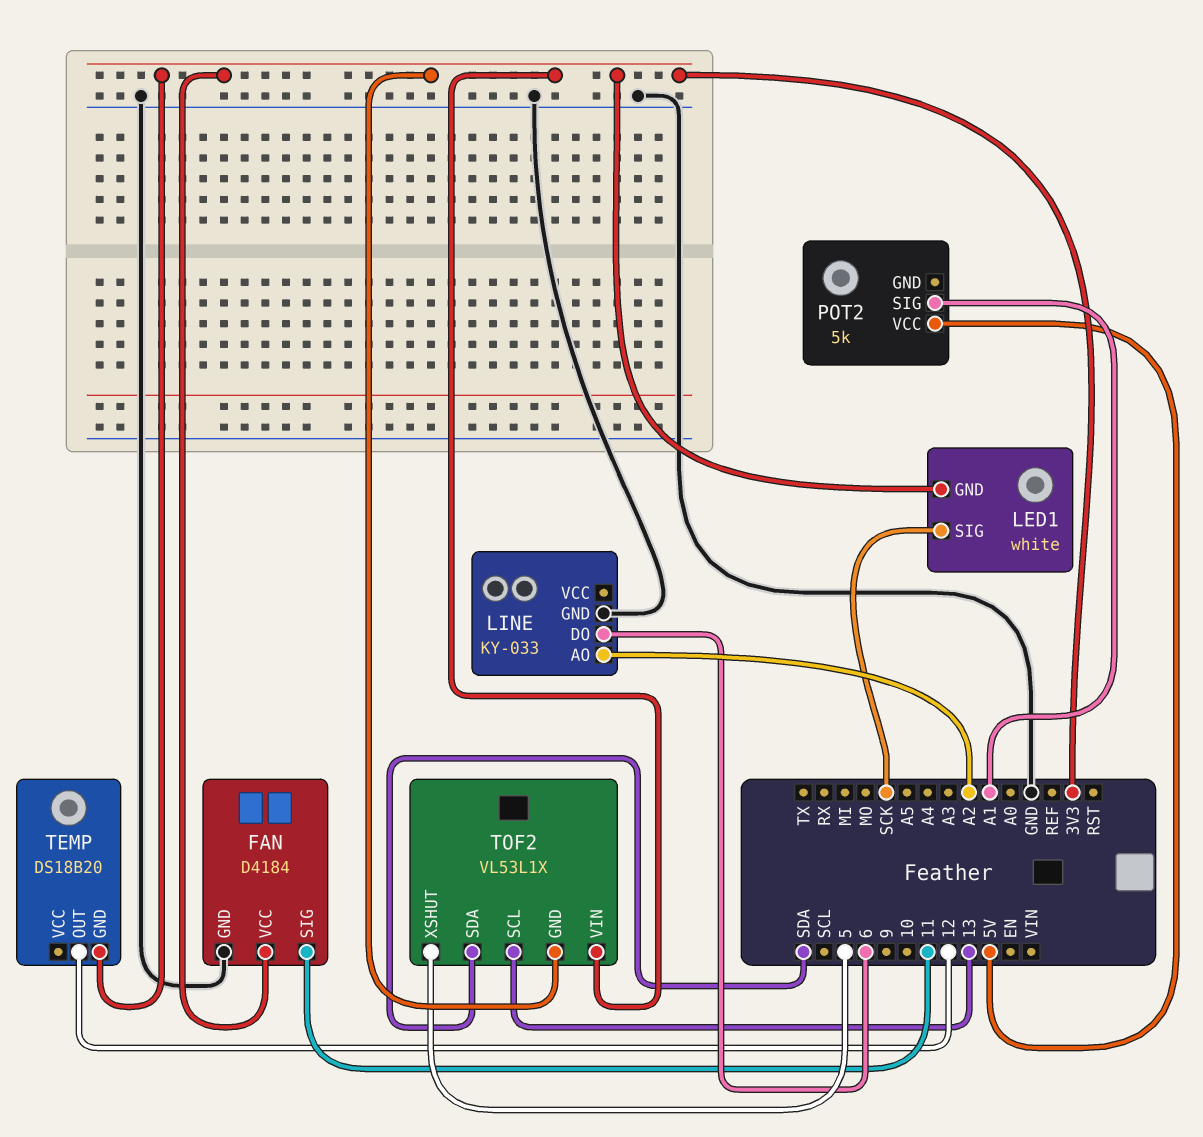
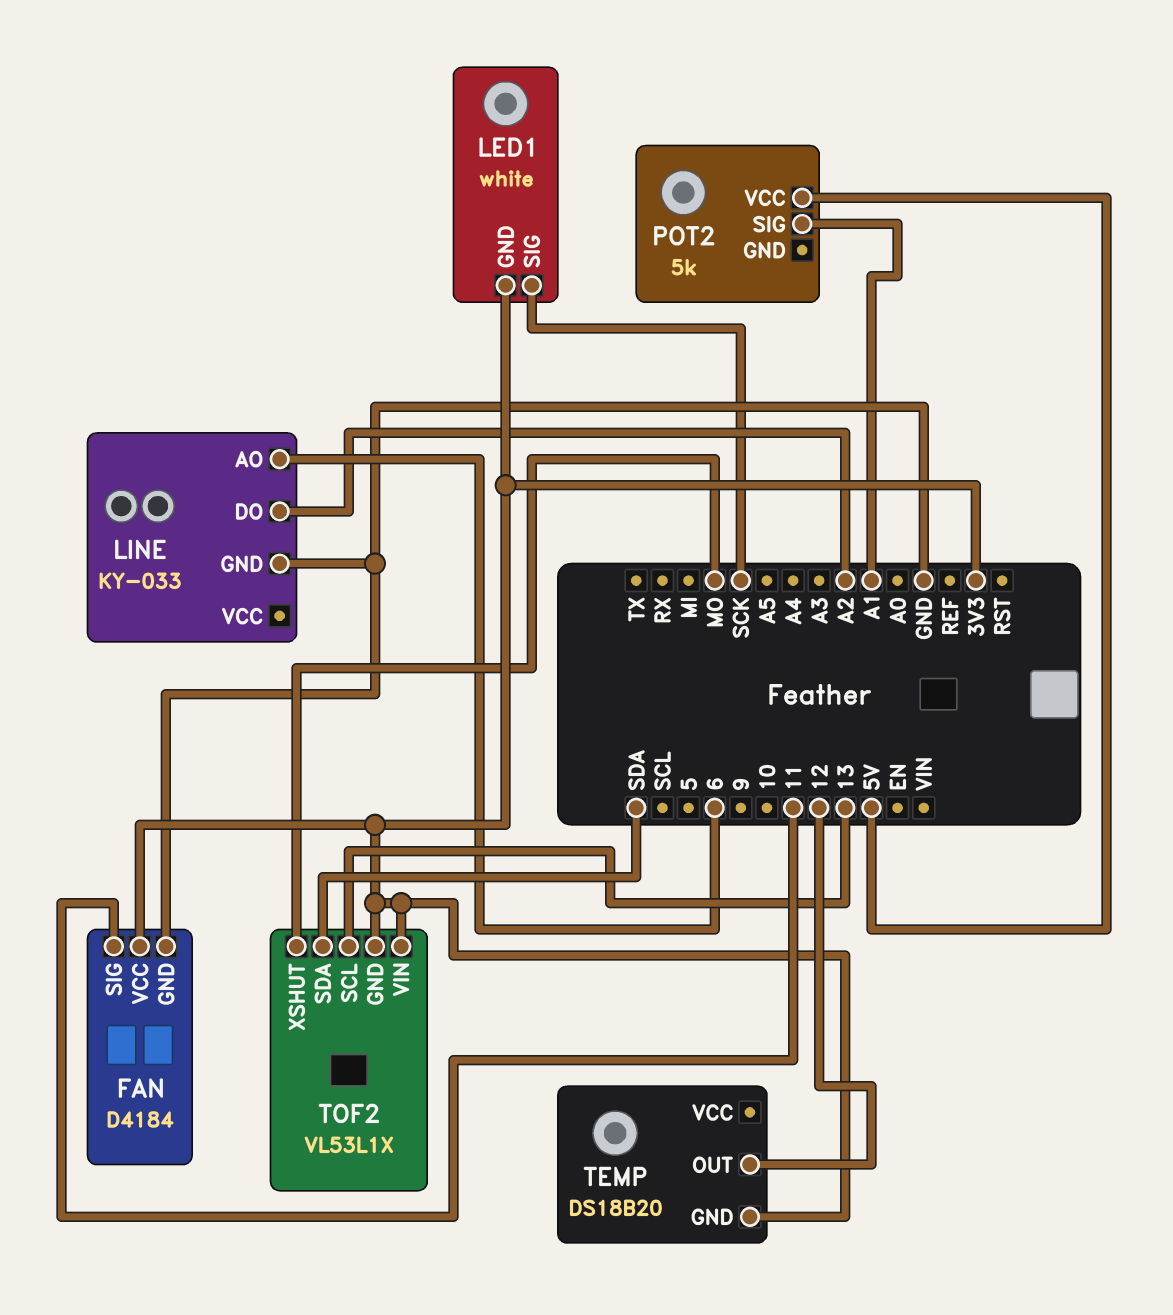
LINE pin AO: A2 -> 6
LINE pin DO: 6 -> A2
TOF2 pin XSHUT: 5 -> MO

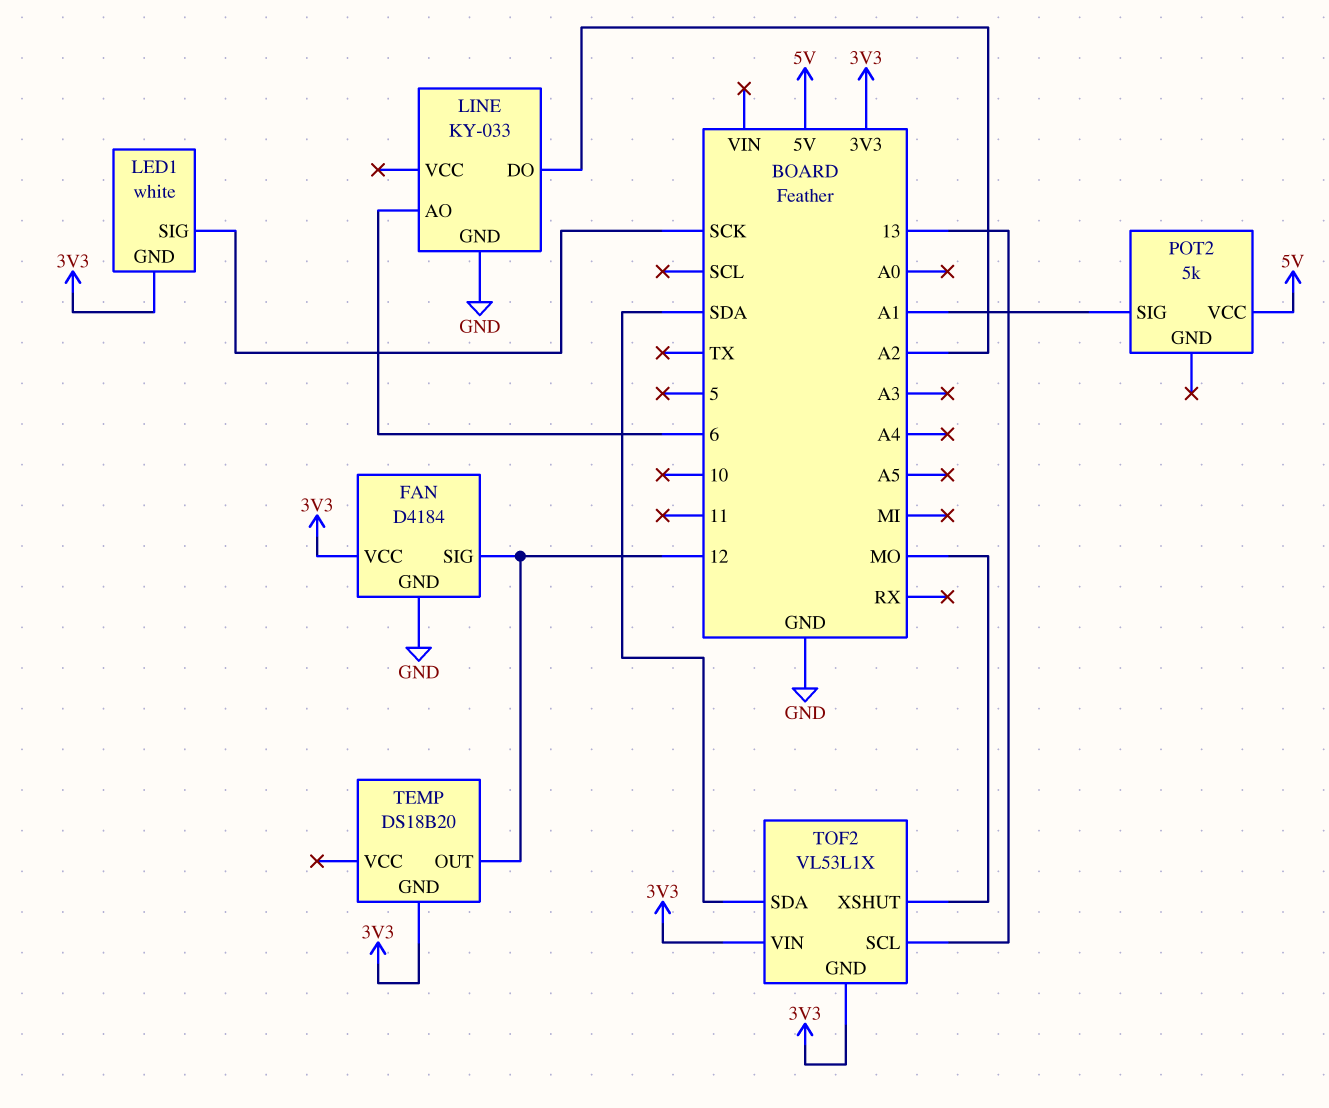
FAN pin SIG: 11 -> 12

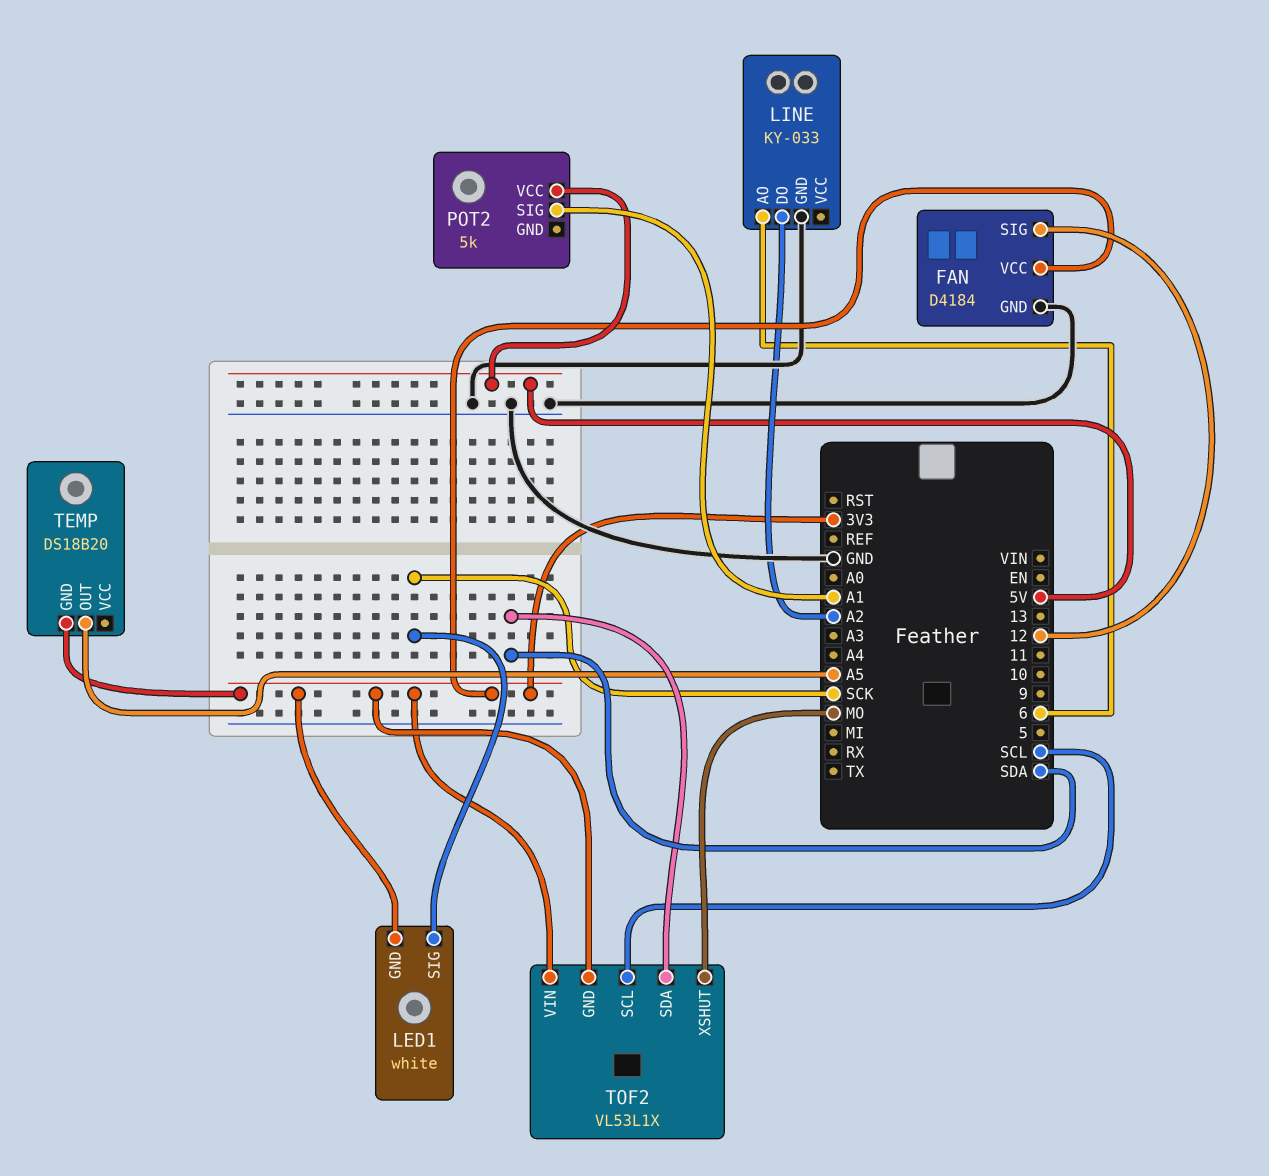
TEMP pin OUT: 12 -> A5
TOF2 pin SCL: 13 -> SCL

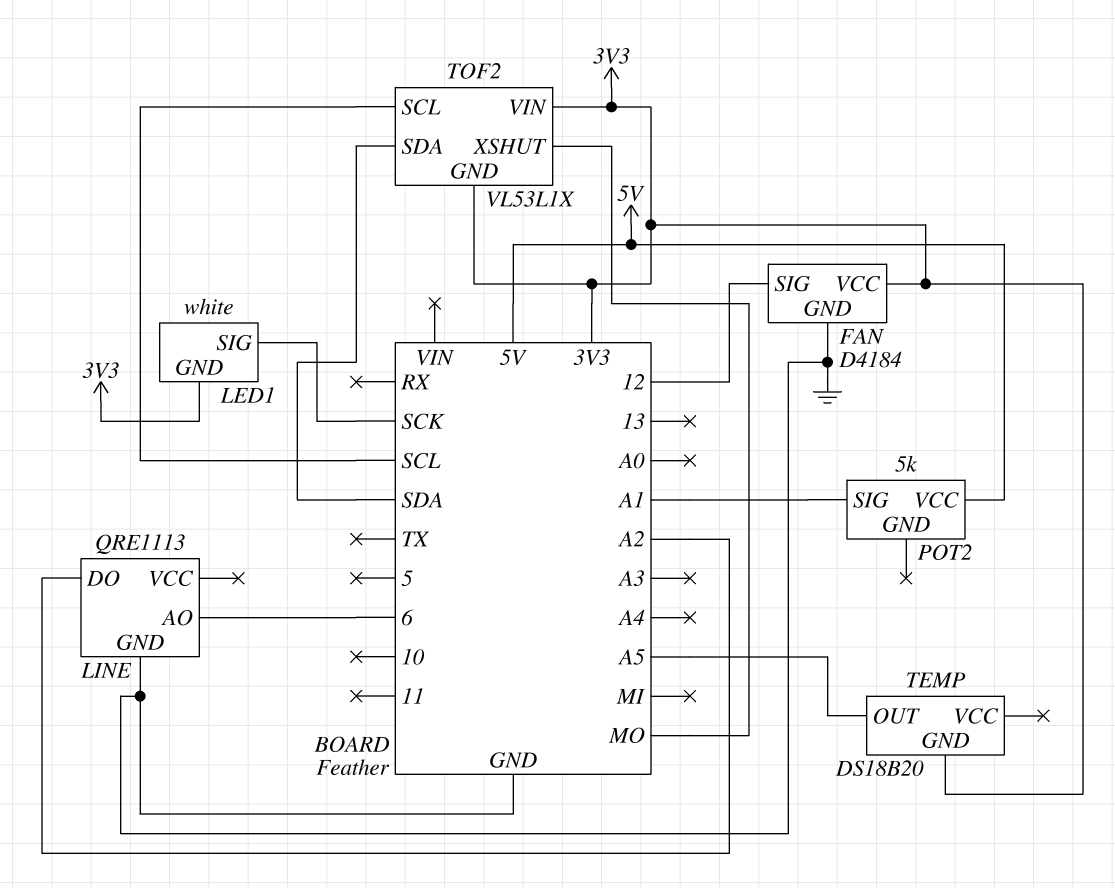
LINE: KY-033 -> QRE1113

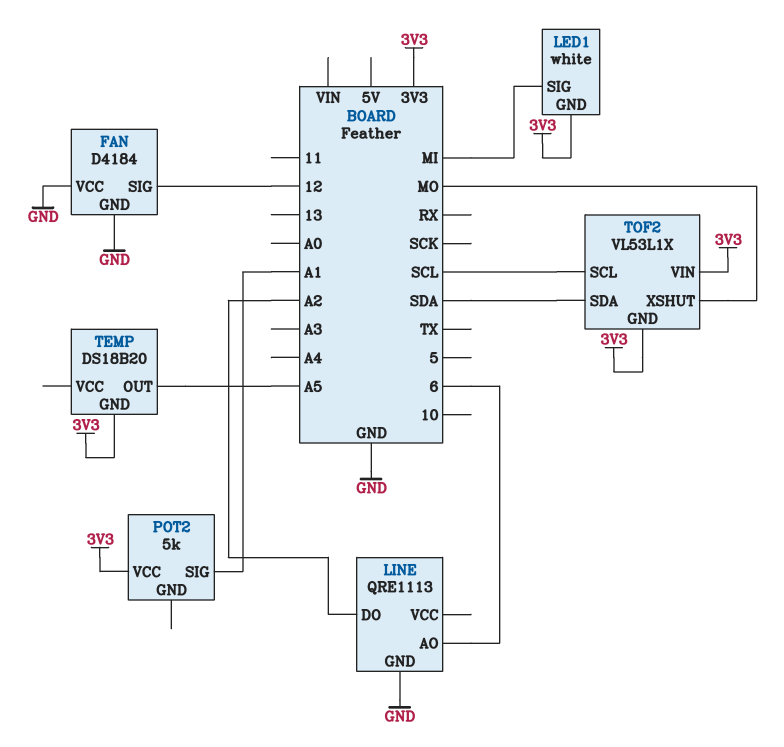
FAN pin VCC: 3V3 -> GND
LED1 pin SIG: SCK -> MI
POT2 pin VCC: 5V -> 3V3

